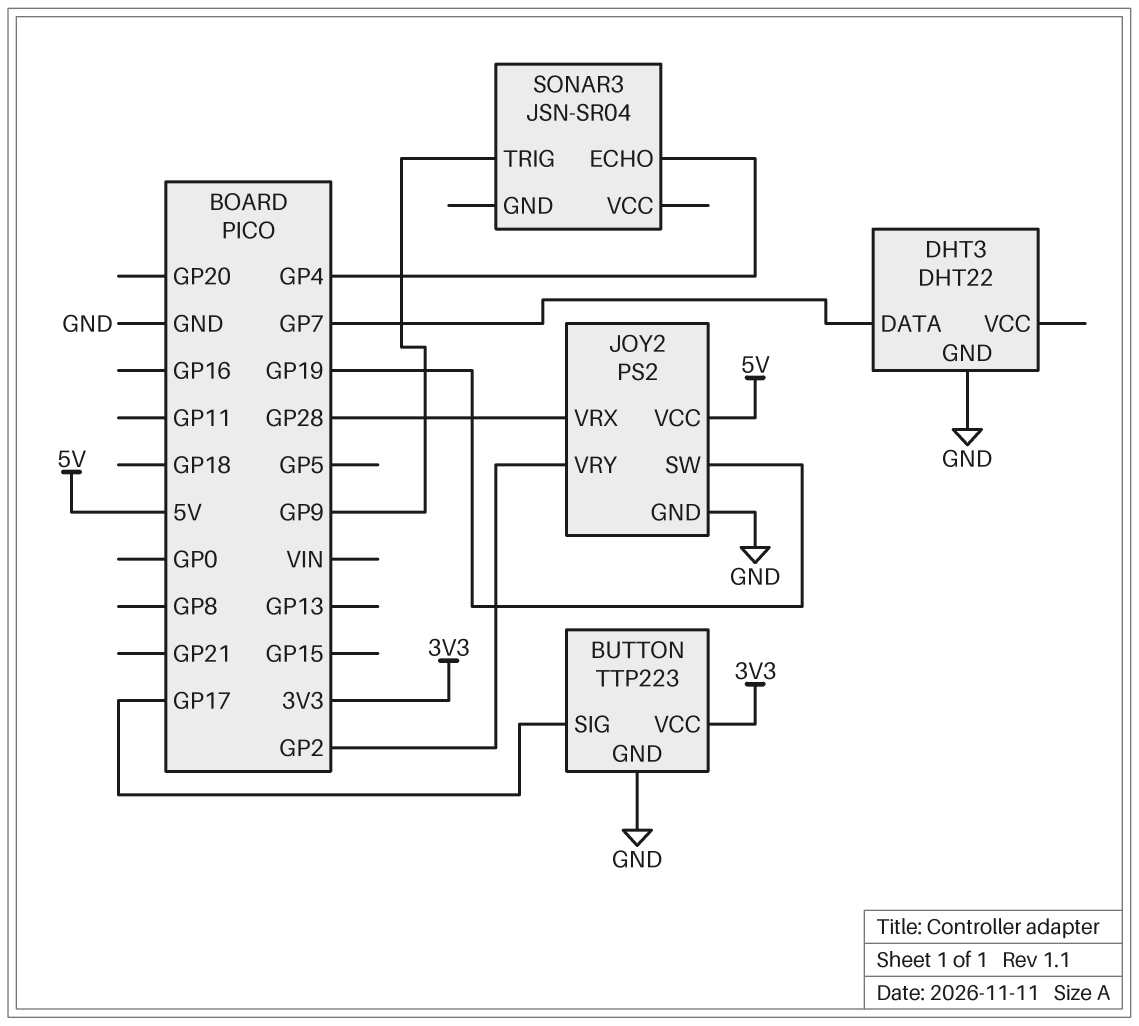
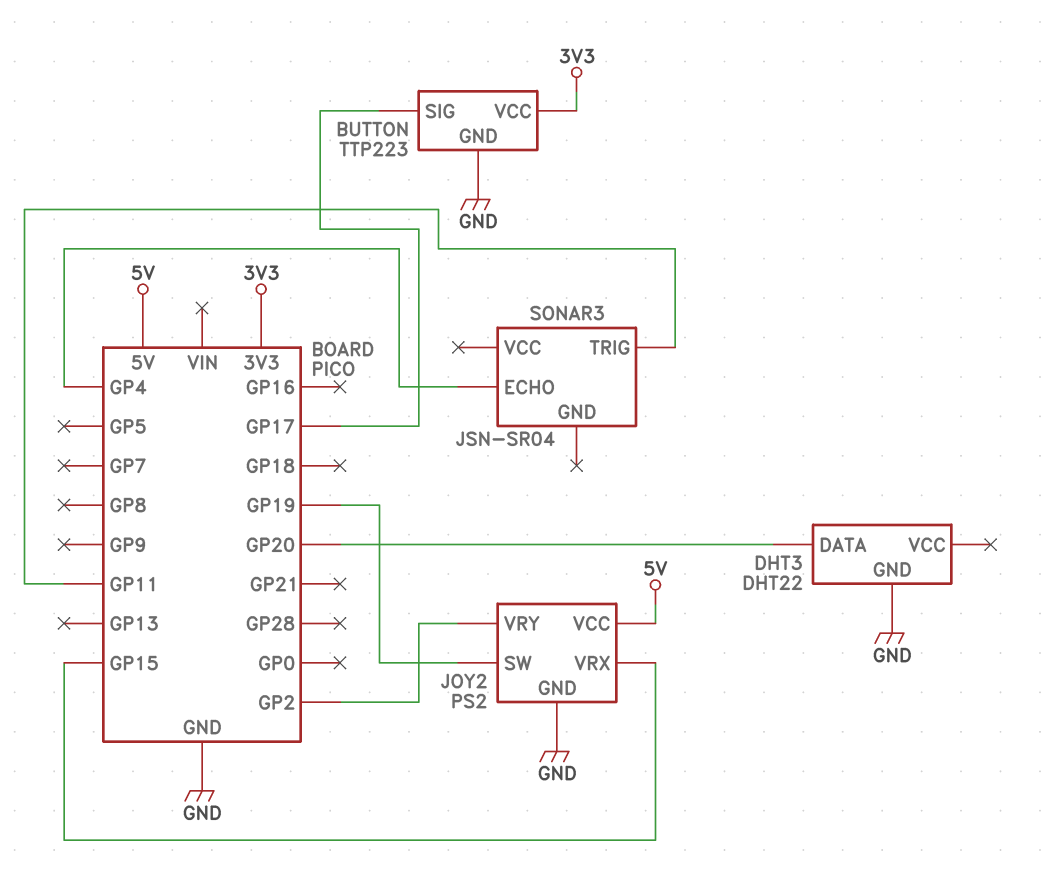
DHT3 pin DATA: GP7 -> GP20
JOY2 pin VRX: GP28 -> GP15
SONAR3 pin TRIG: GP9 -> GP11

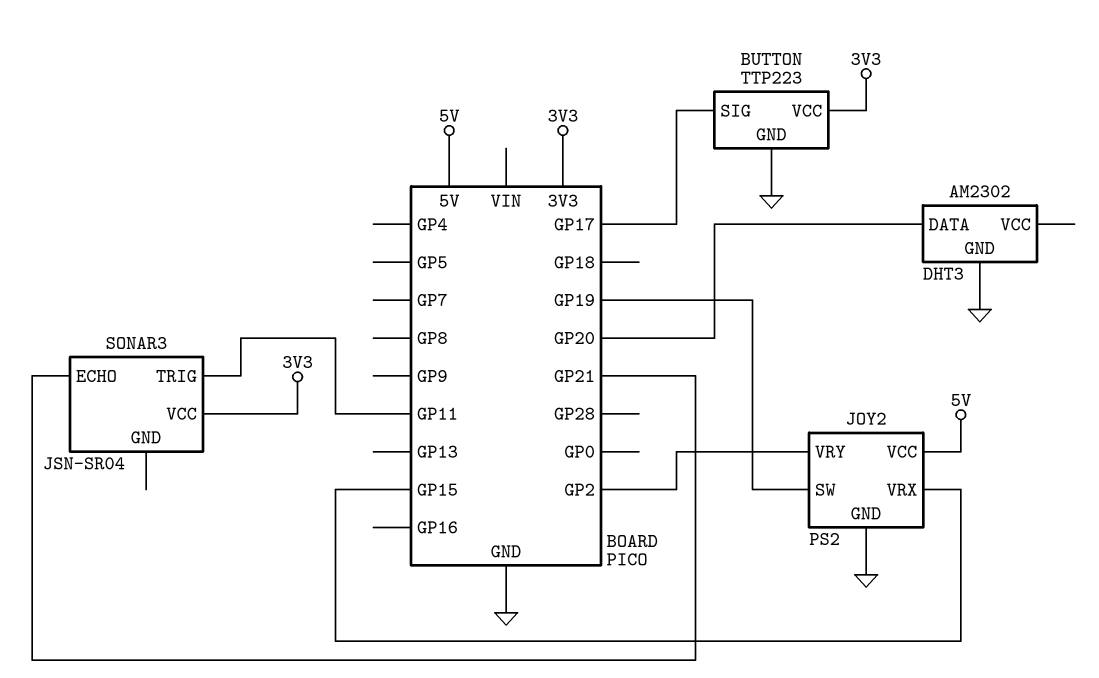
DHT3: DHT22 -> AM2302
SONAR3 pin ECHO: GP4 -> GP21
SONAR3 pin VCC: none -> 3V3

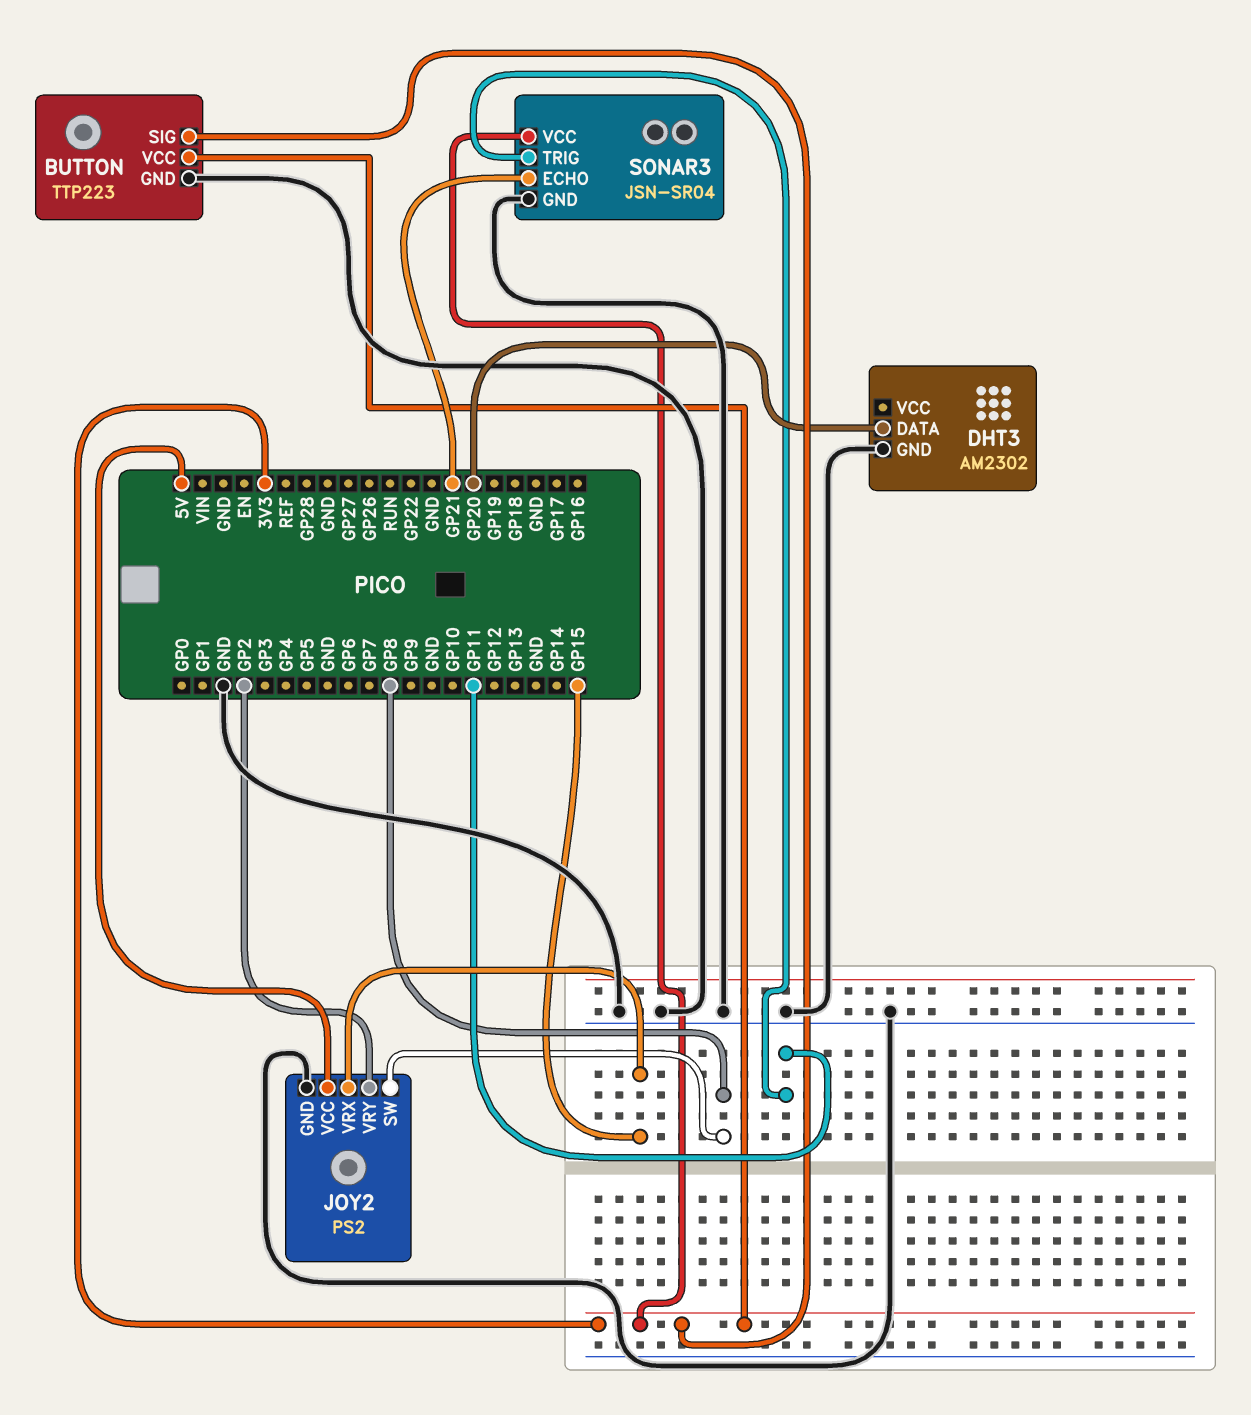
BUTTON pin SIG: GP17 -> 3V3
JOY2 pin SW: GP19 -> GP8
SONAR3 pin GND: none -> GND

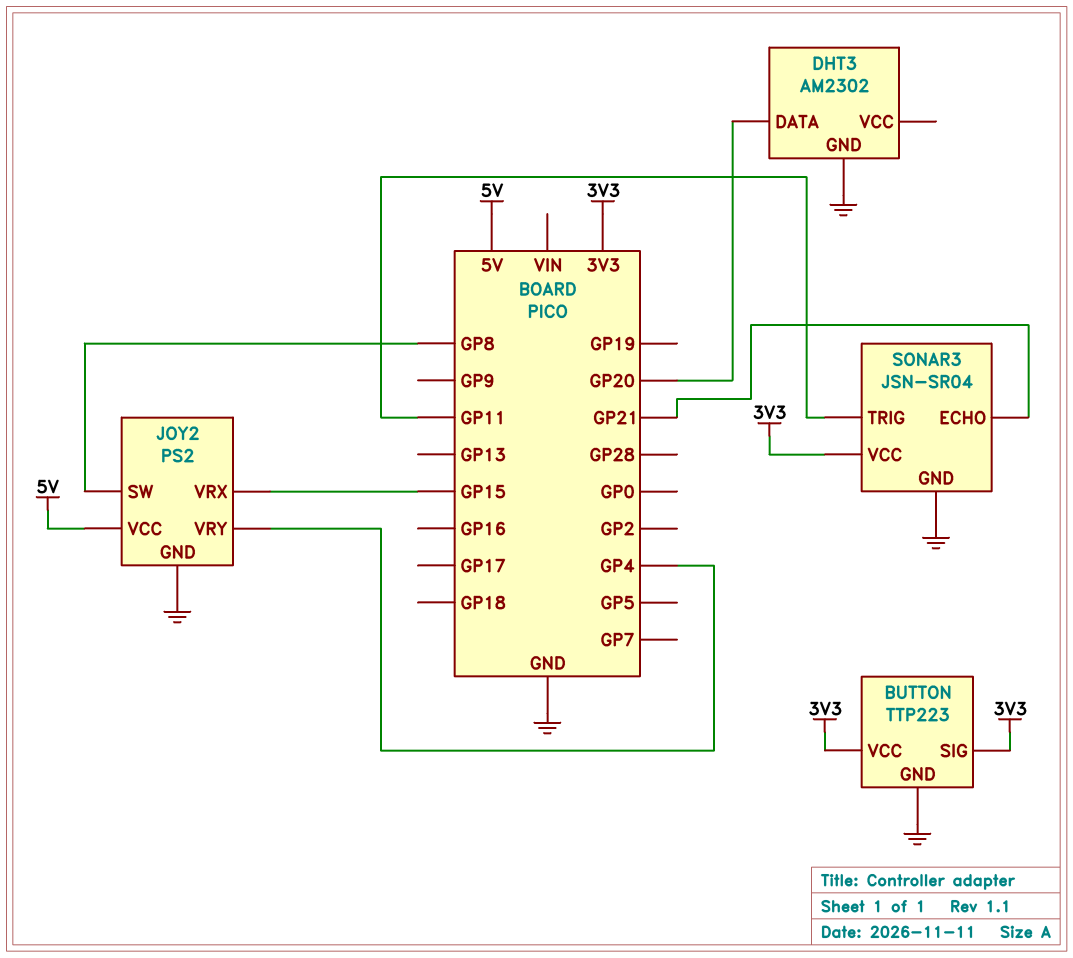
JOY2 pin VRY: GP2 -> GP4

